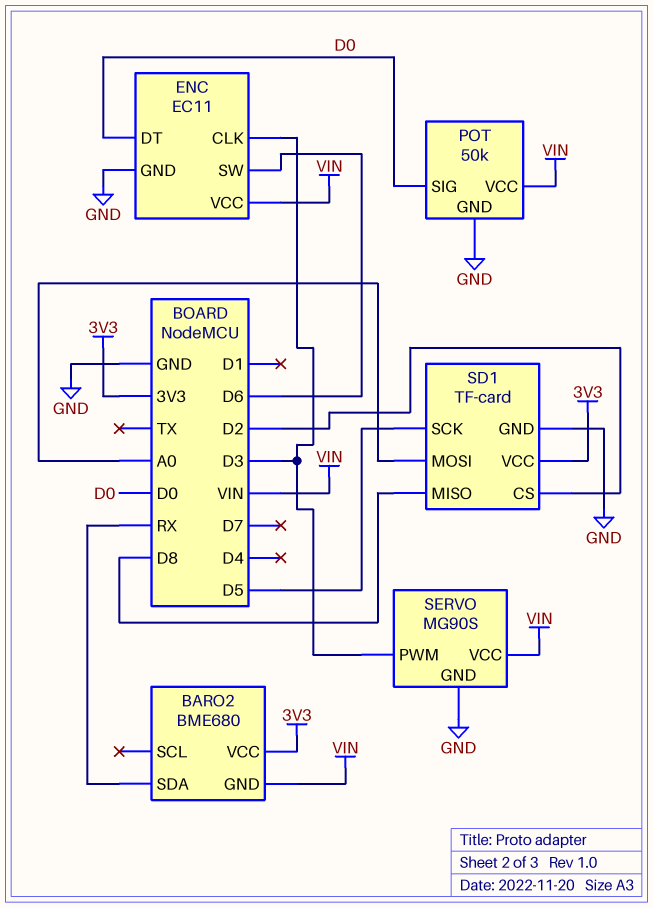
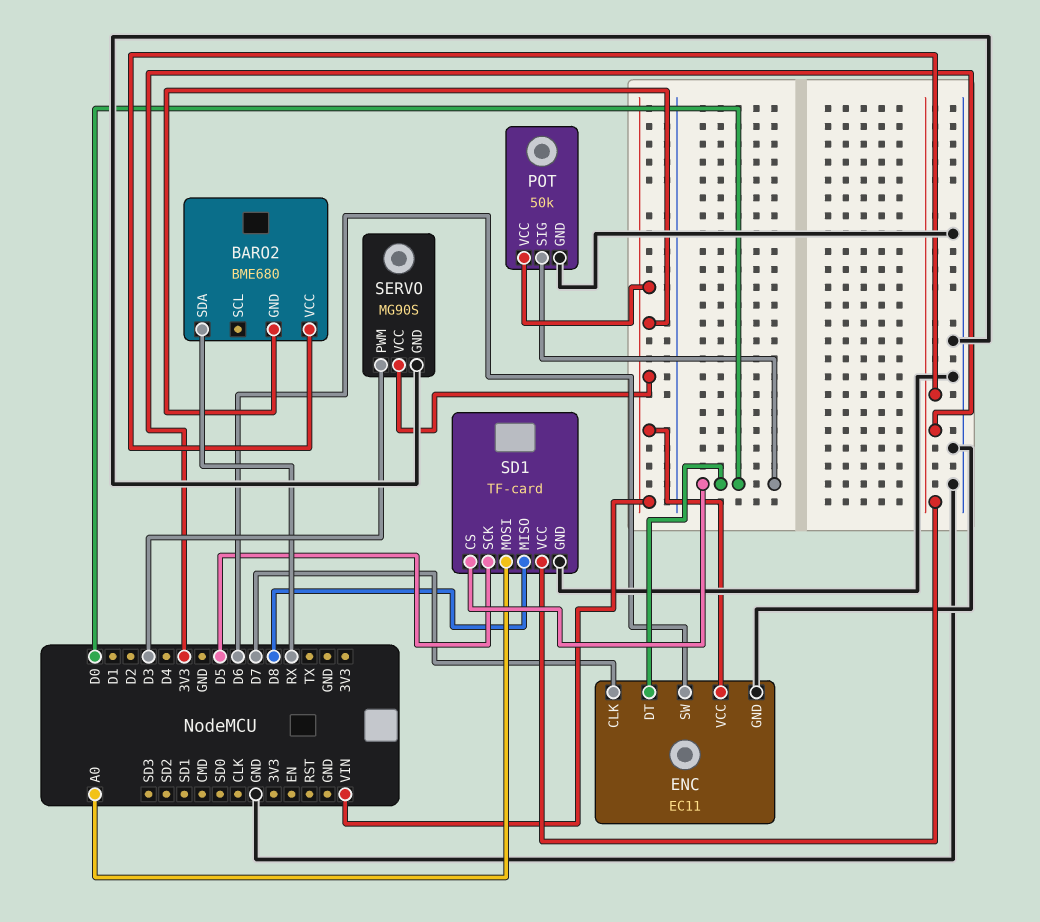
ENC pin CLK: D3 -> D7
SD1 pin CS: D2 -> D0

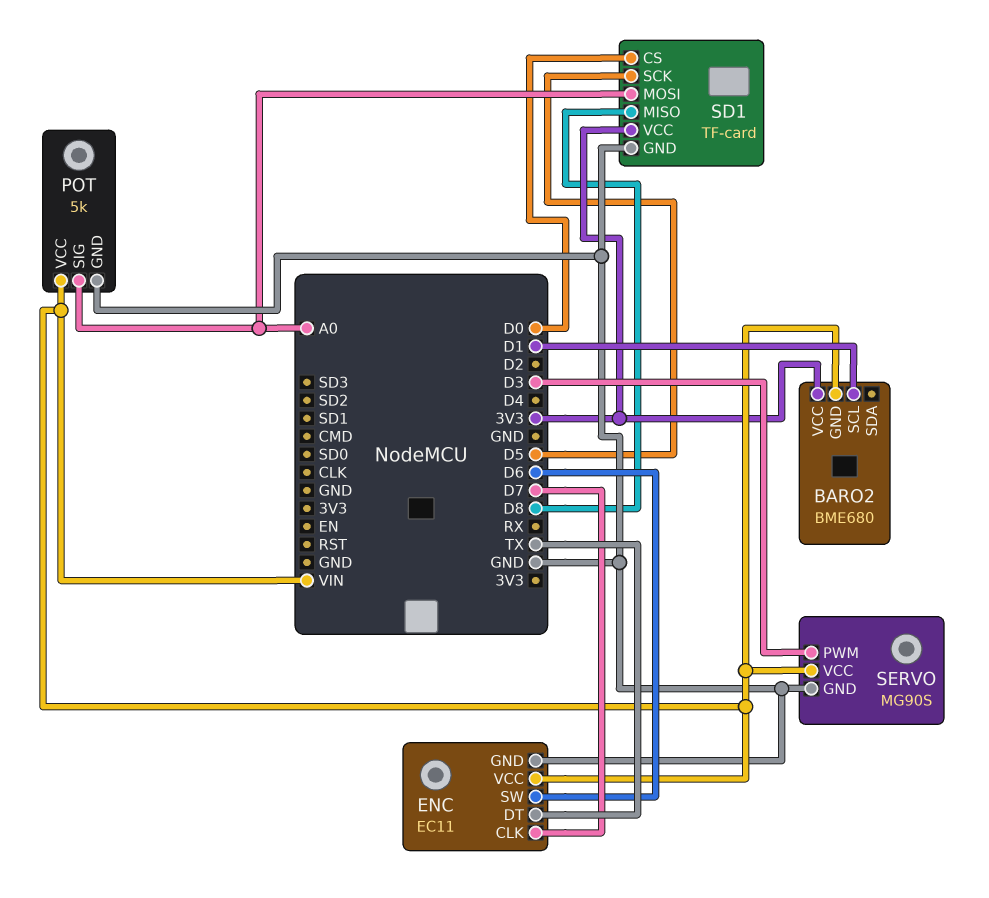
BARO2 pin SCL: none -> D1
BARO2 pin SDA: RX -> none
ENC pin DT: D0 -> TX
POT: 50k -> 5k
POT pin SIG: D0 -> A0

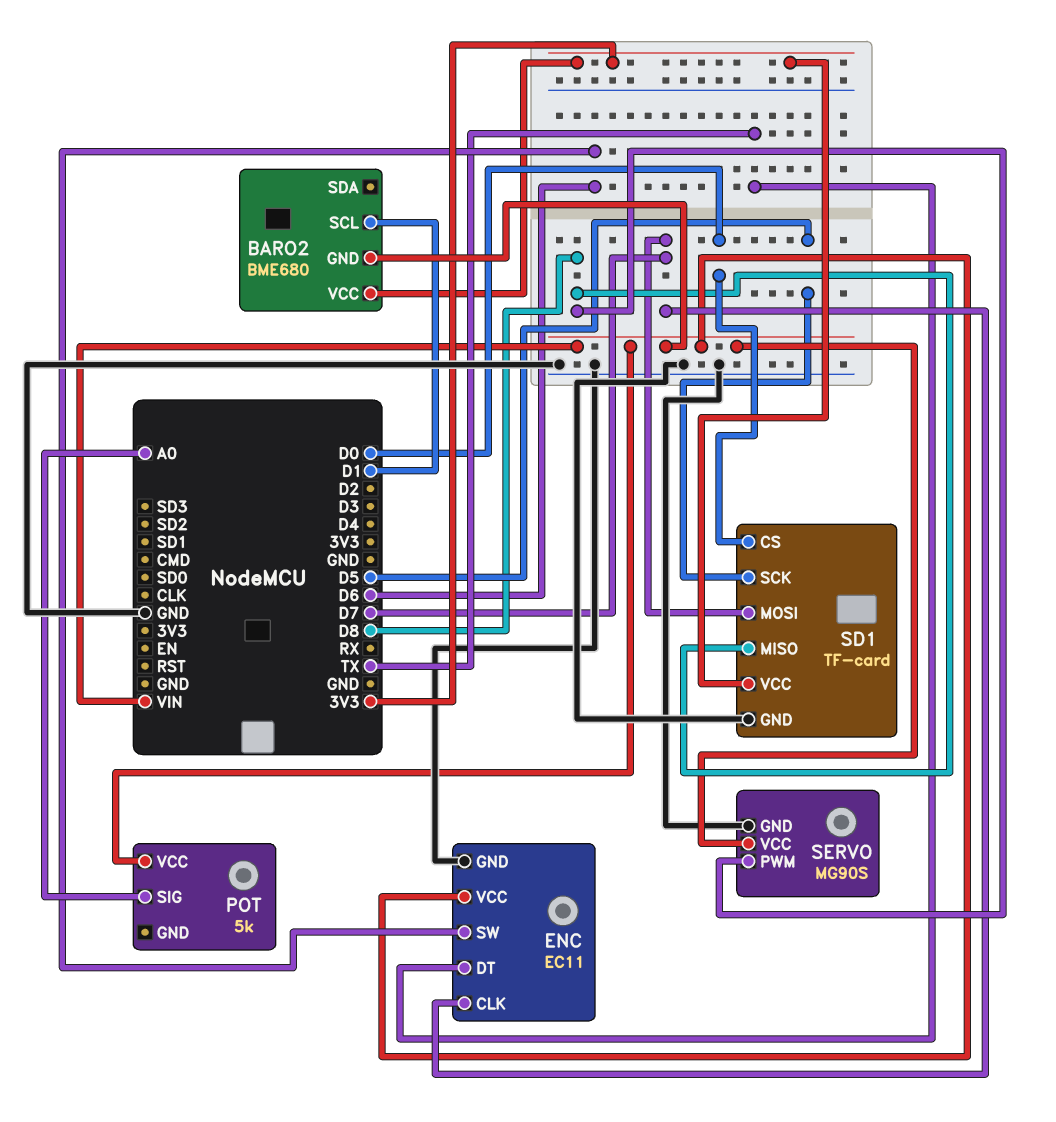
POT pin GND: GND -> none
SD1 pin MOSI: A0 -> D7
SERVO pin PWM: D3 -> D8

